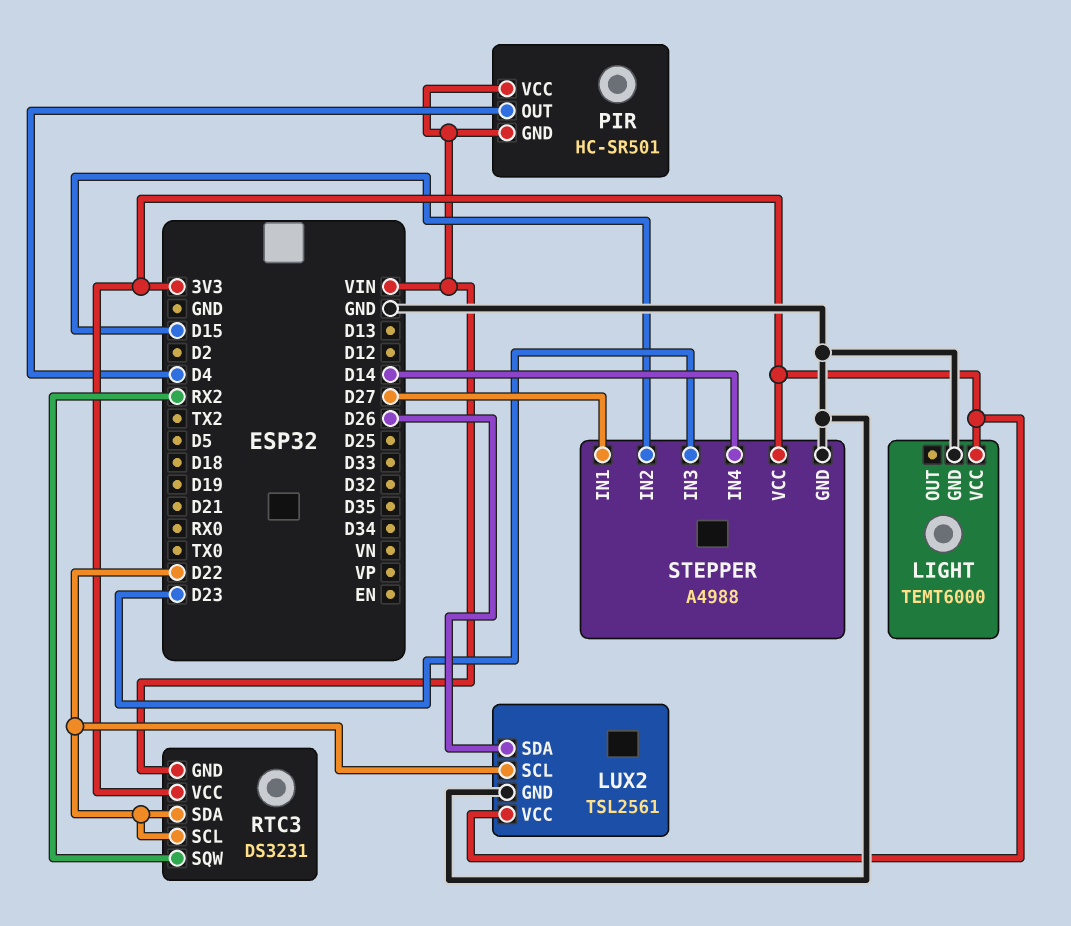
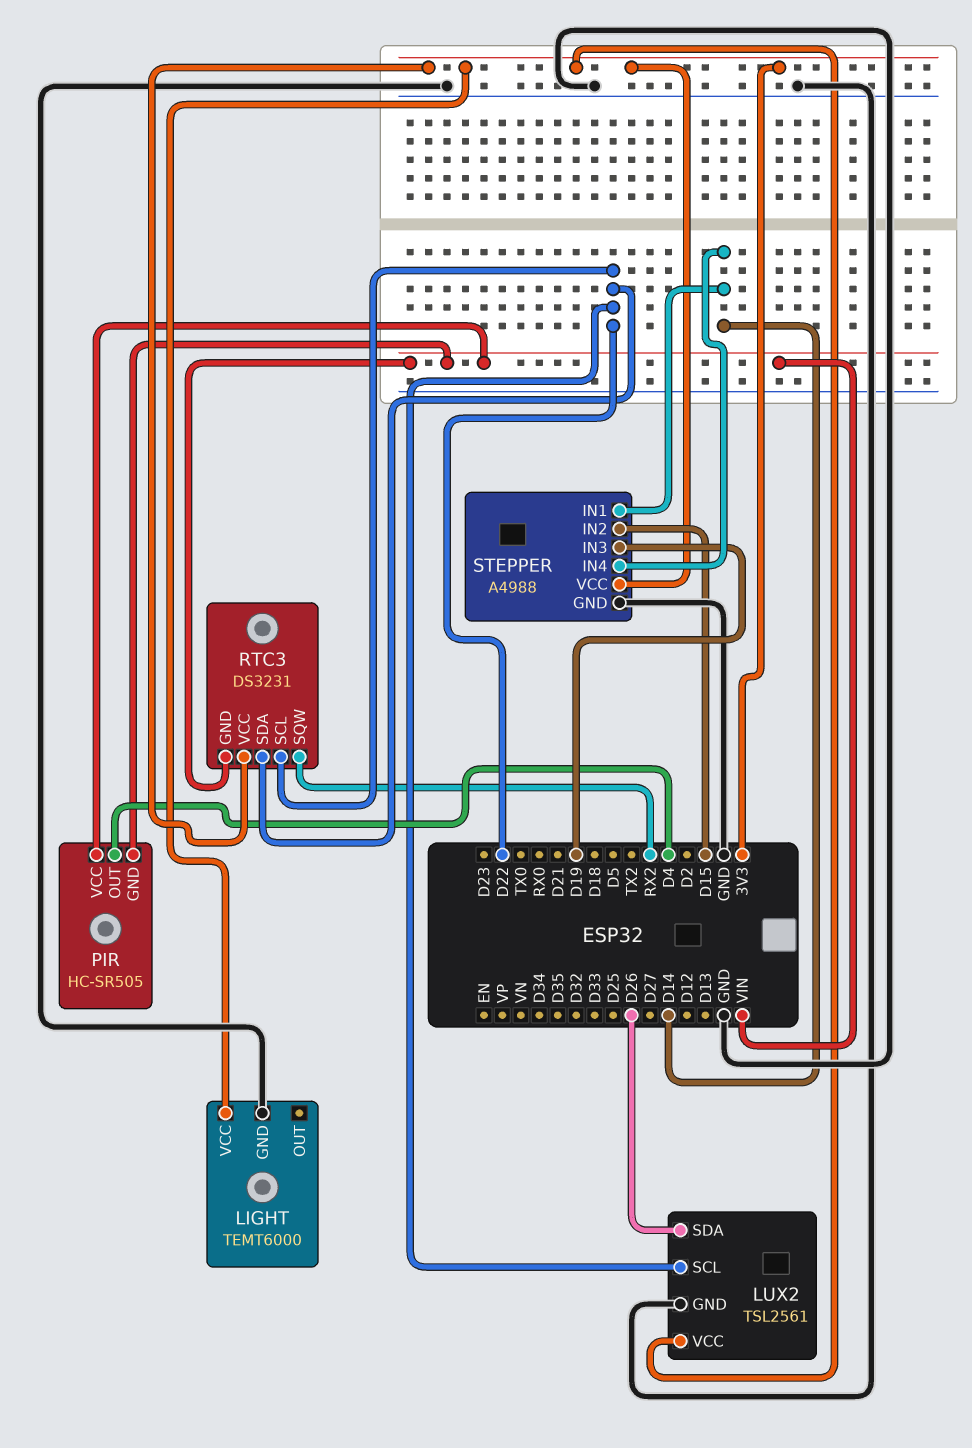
PIR: HC-SR501 -> HC-SR505
STEPPER pin IN1: D27 -> D14
STEPPER pin IN3: D23 -> D19

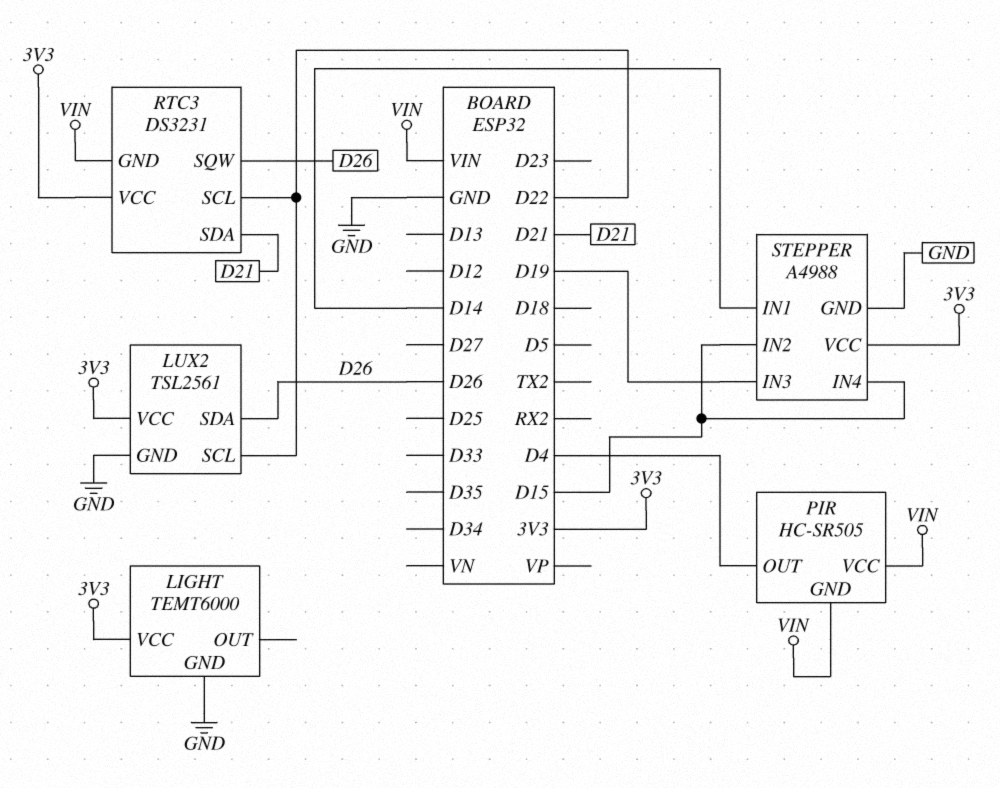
RTC3 pin SDA: D22 -> D21
RTC3 pin SQW: RX2 -> D26
STEPPER pin IN4: D14 -> D15

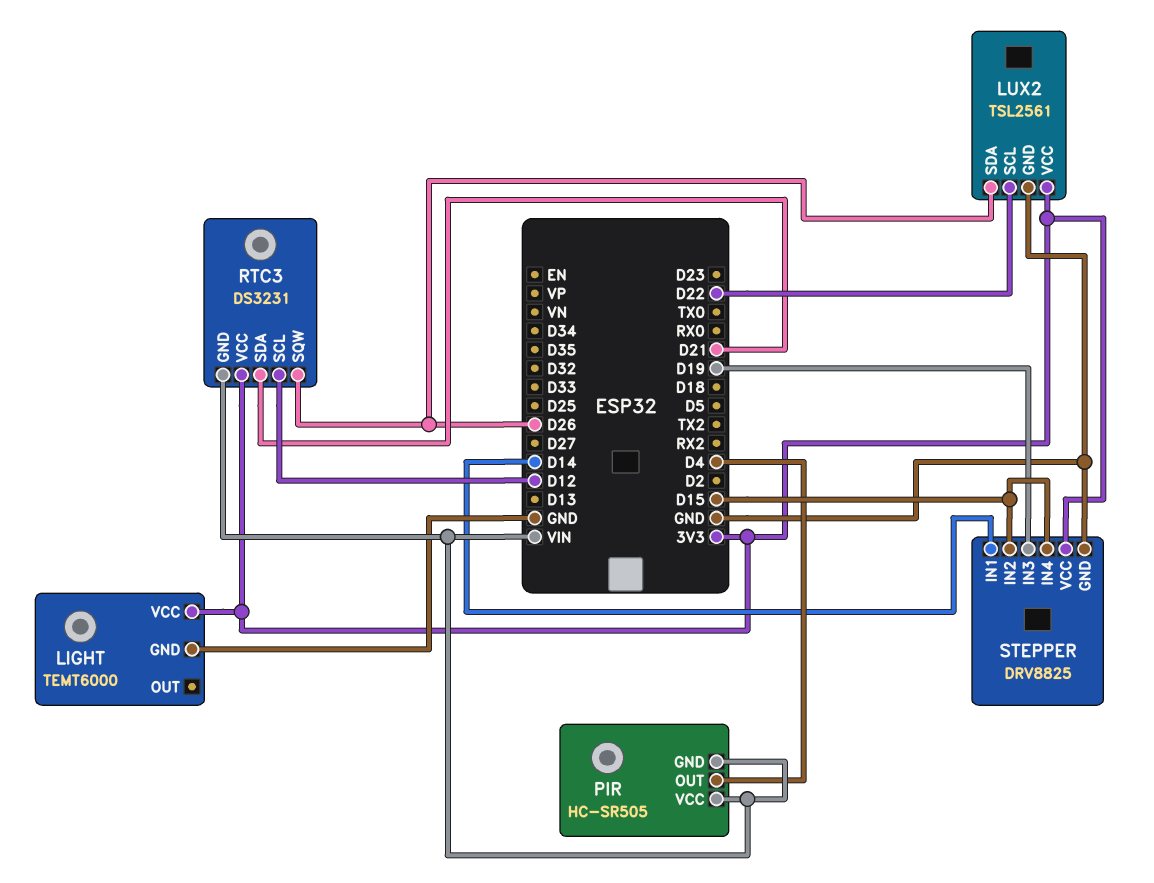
RTC3 pin SCL: D22 -> D12
STEPPER: A4988 -> DRV8825

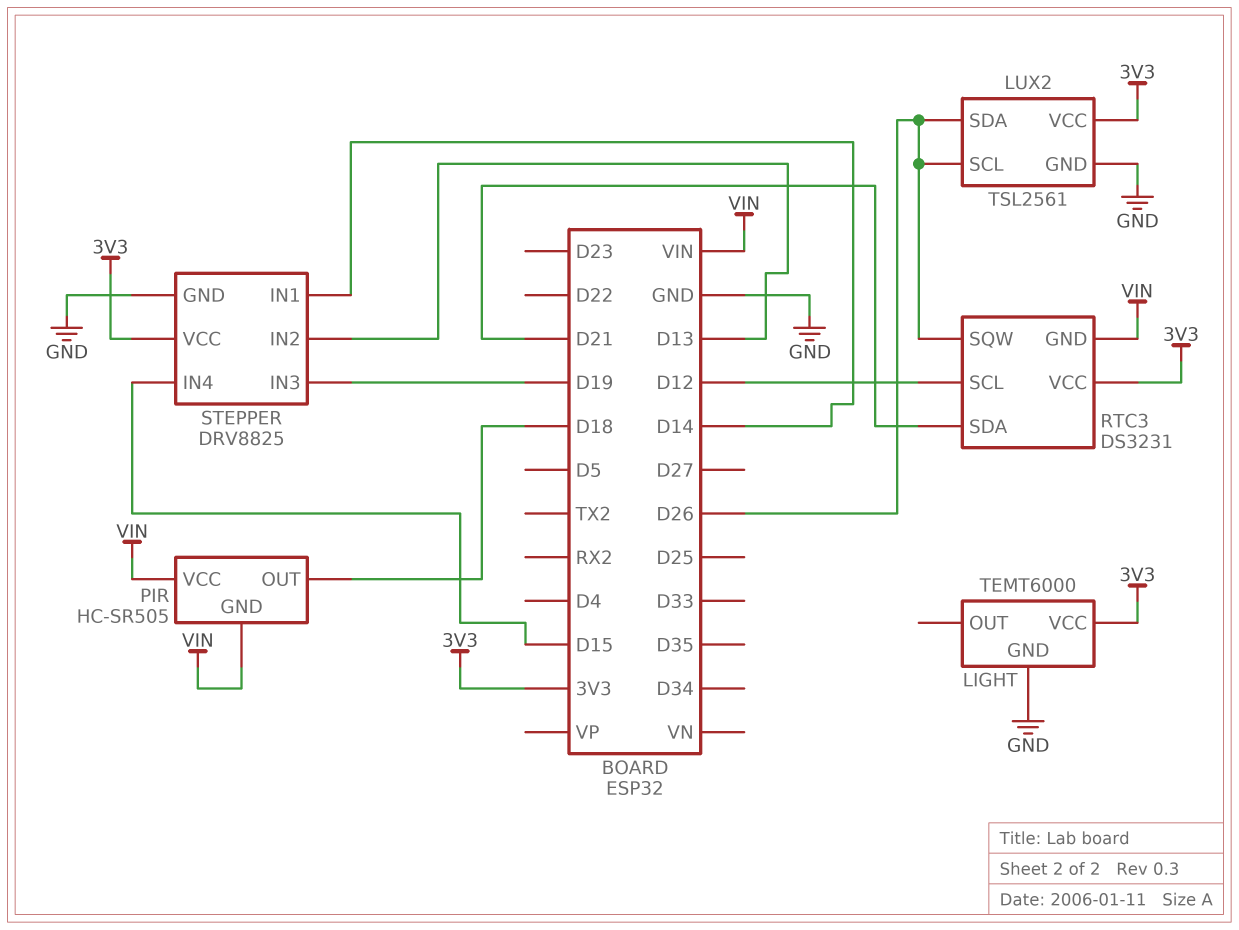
LUX2 pin SCL: D22 -> D26
PIR pin OUT: D4 -> D18
STEPPER pin IN2: D15 -> D13

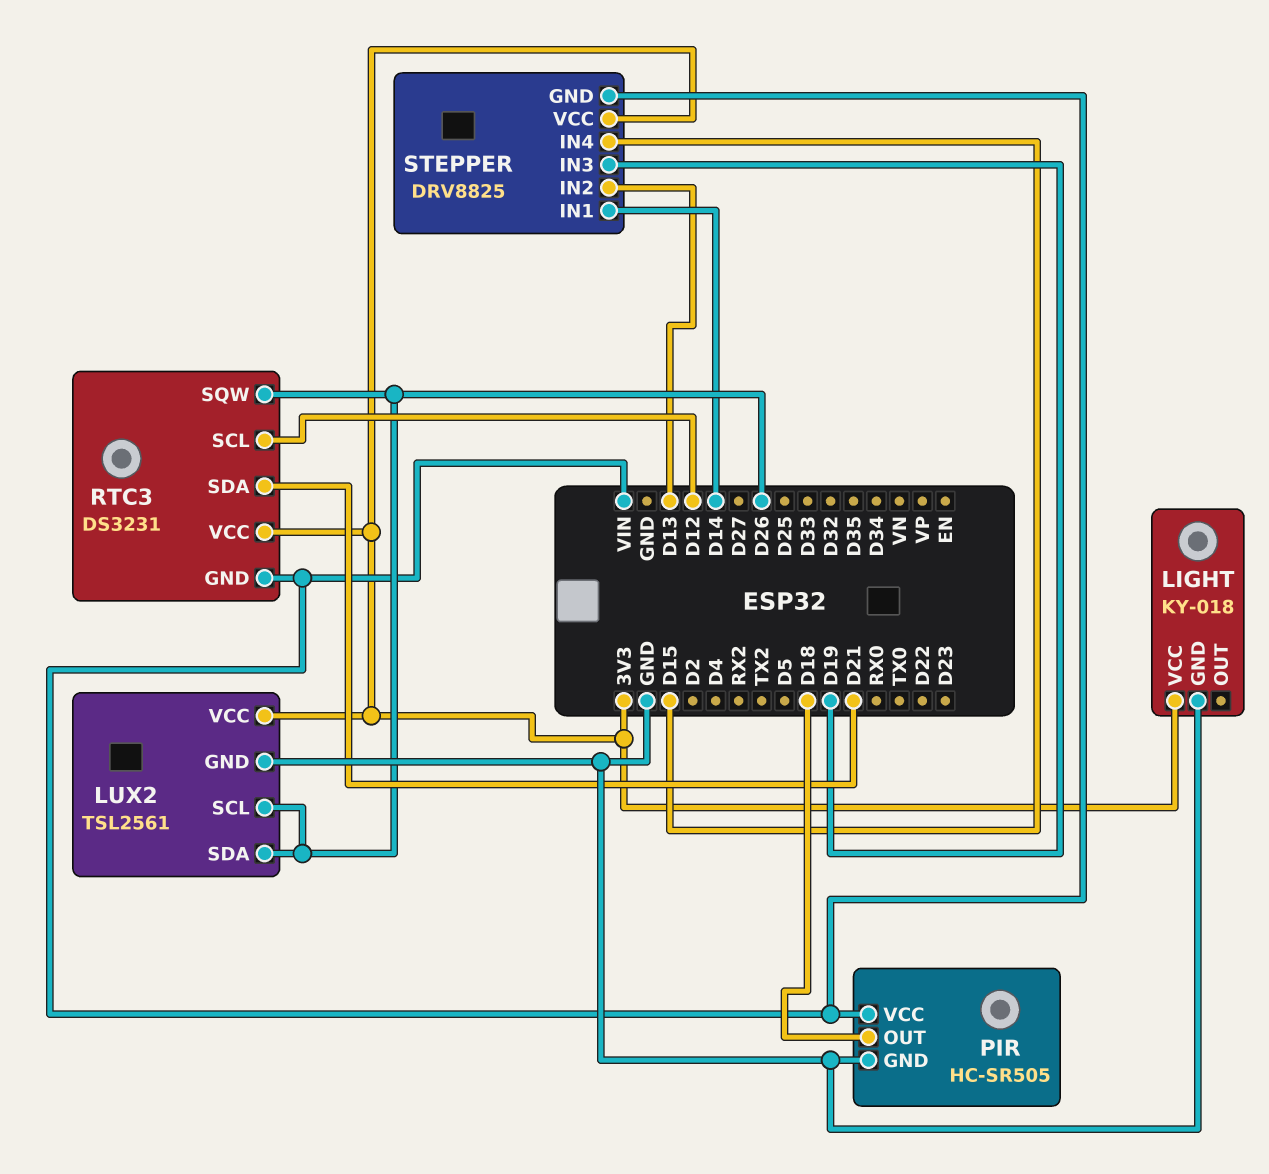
LIGHT: TEMT6000 -> KY-018
PIR pin GND: VIN -> GND
STEPPER pin GND: GND -> VIN

